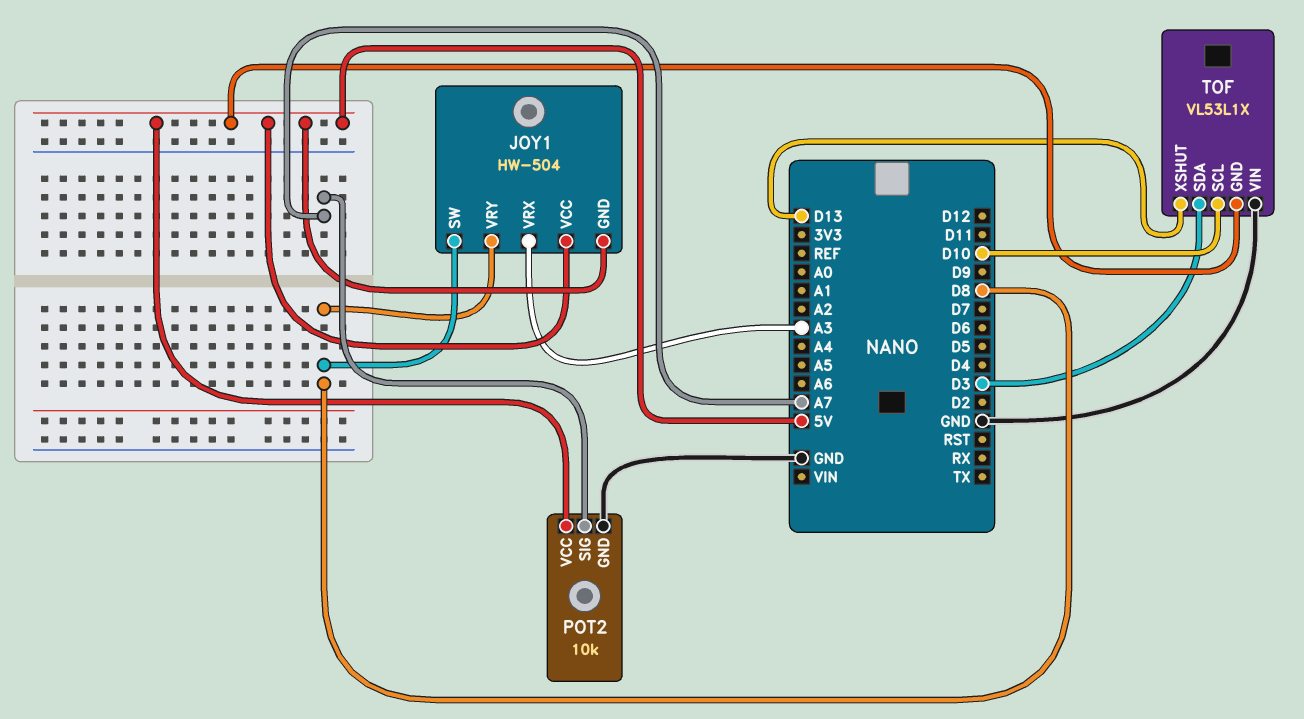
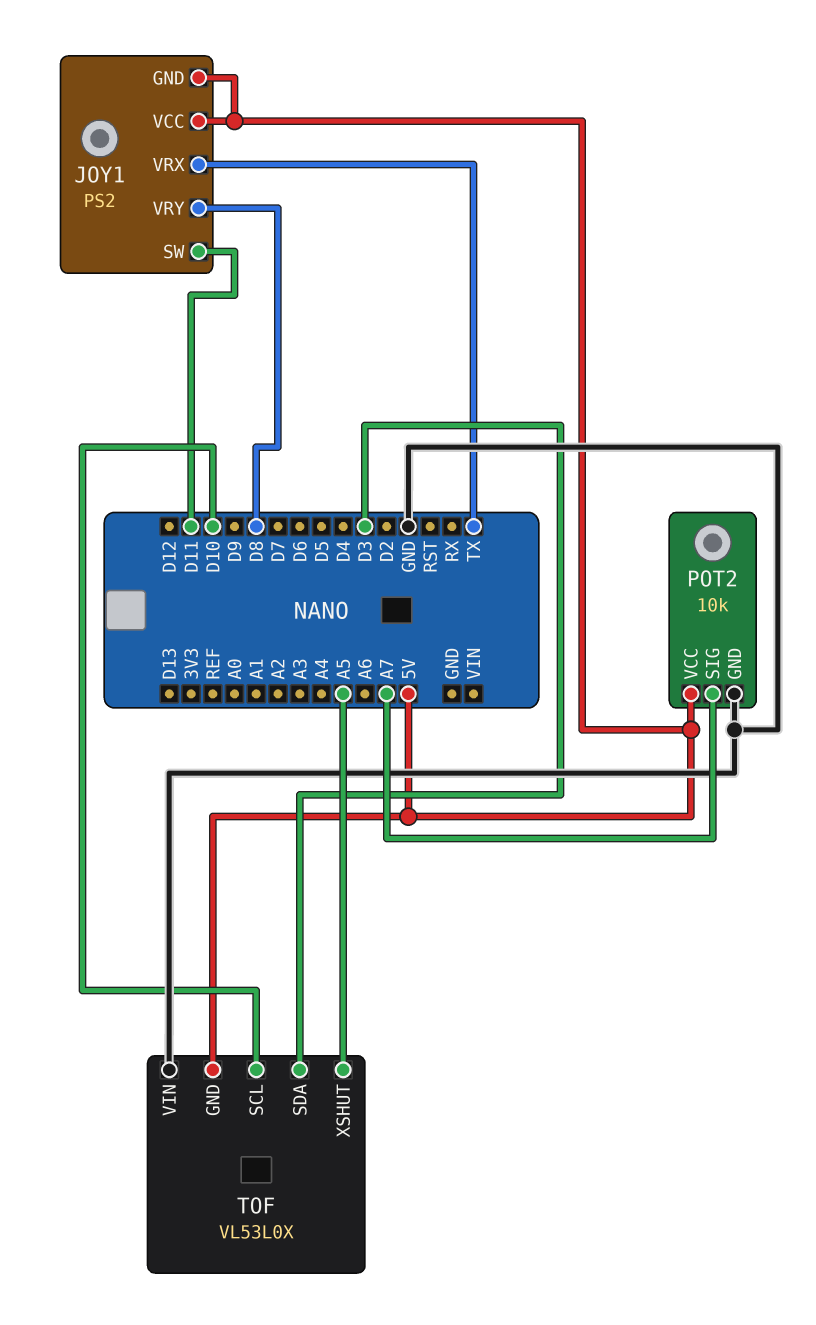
JOY1: HW-504 -> PS2
JOY1 pin SW: D8 -> D11
JOY1 pin VRX: A3 -> TX
TOF: VL53L1X -> VL53L0X
TOF pin XSHUT: D13 -> A5

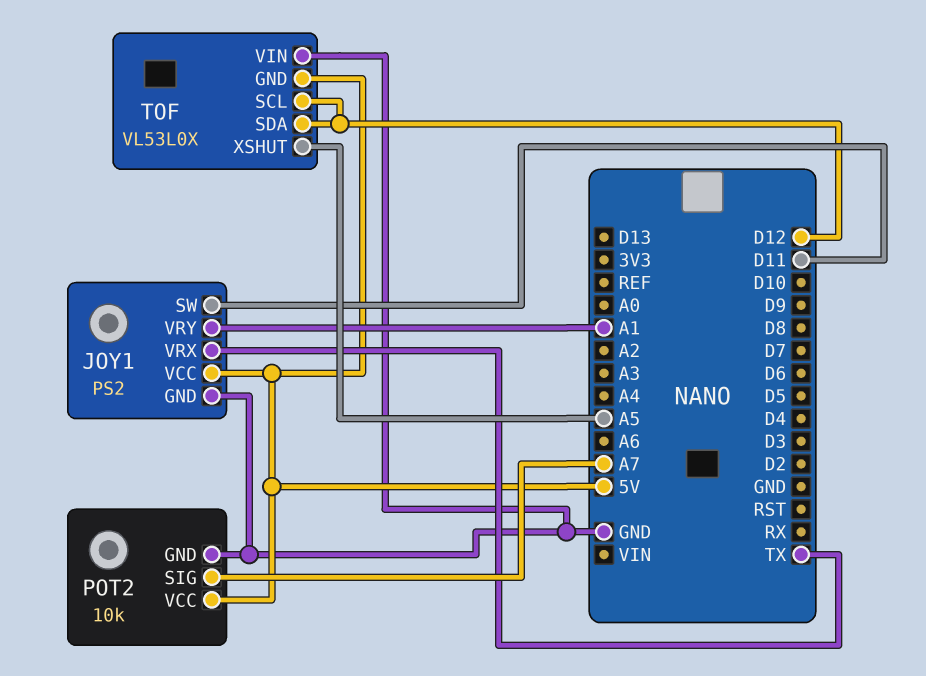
JOY1 pin GND: 5V -> GND
JOY1 pin VRY: D8 -> A1
TOF pin SCL: D10 -> D12
TOF pin SDA: D3 -> D12

